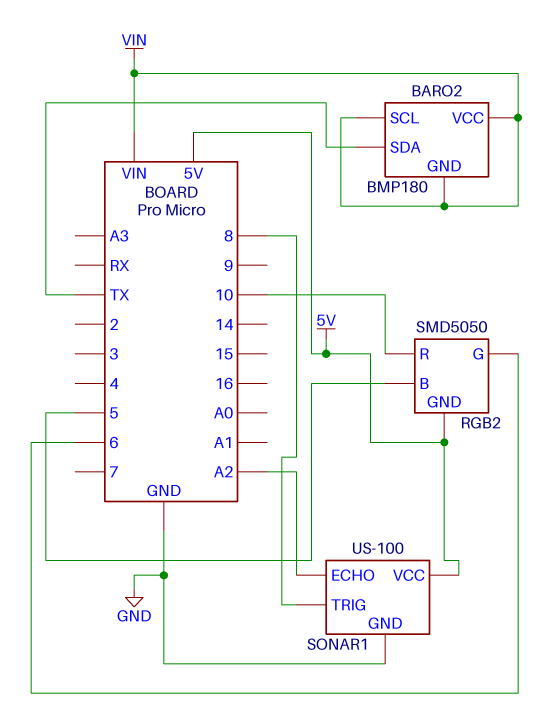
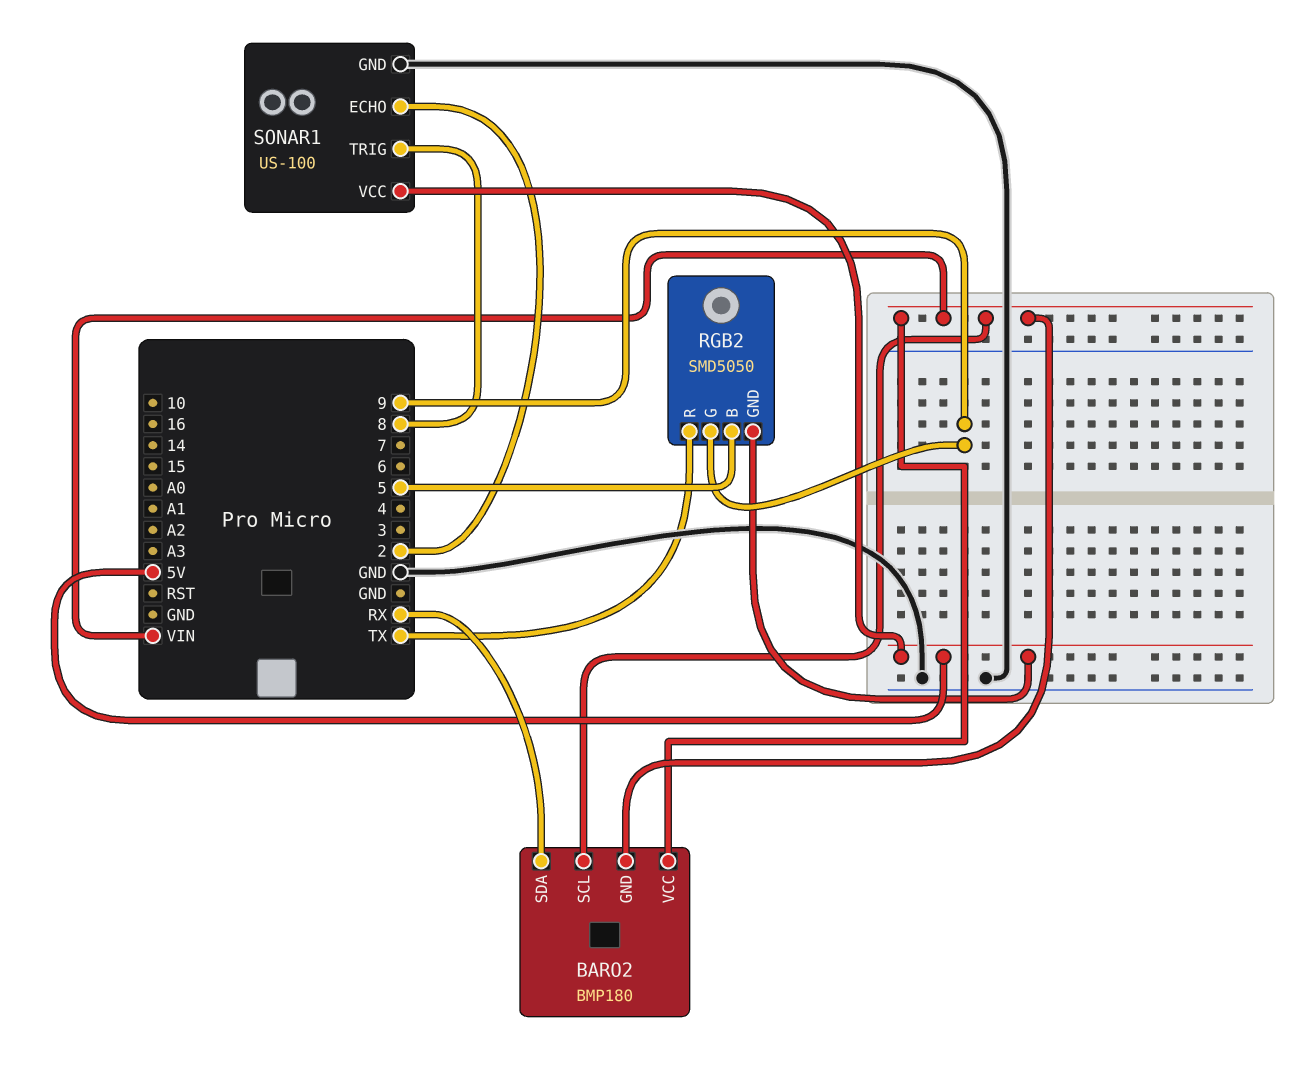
BARO2 pin SDA: TX -> RX
RGB2 pin G: 6 -> 9
RGB2 pin R: 10 -> TX
SONAR1 pin ECHO: A2 -> 2

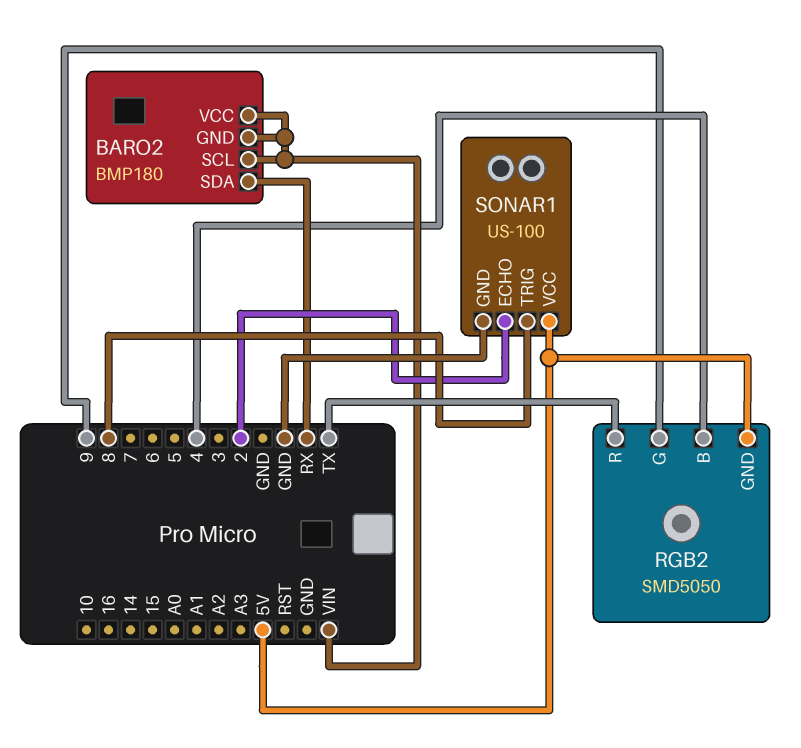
RGB2 pin B: 5 -> 4

